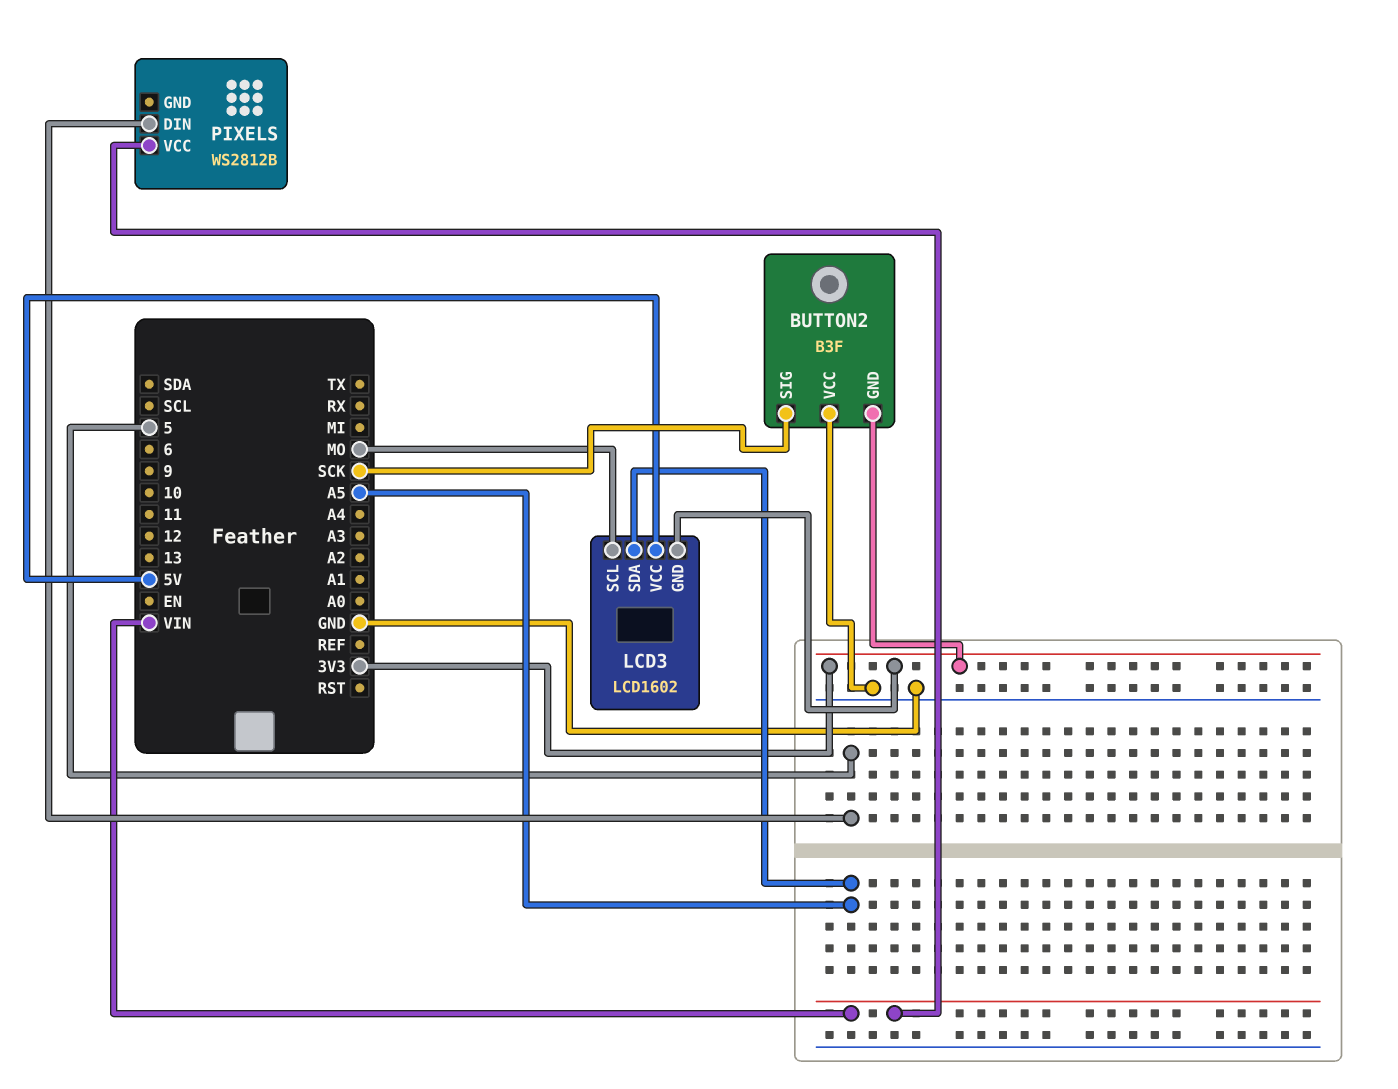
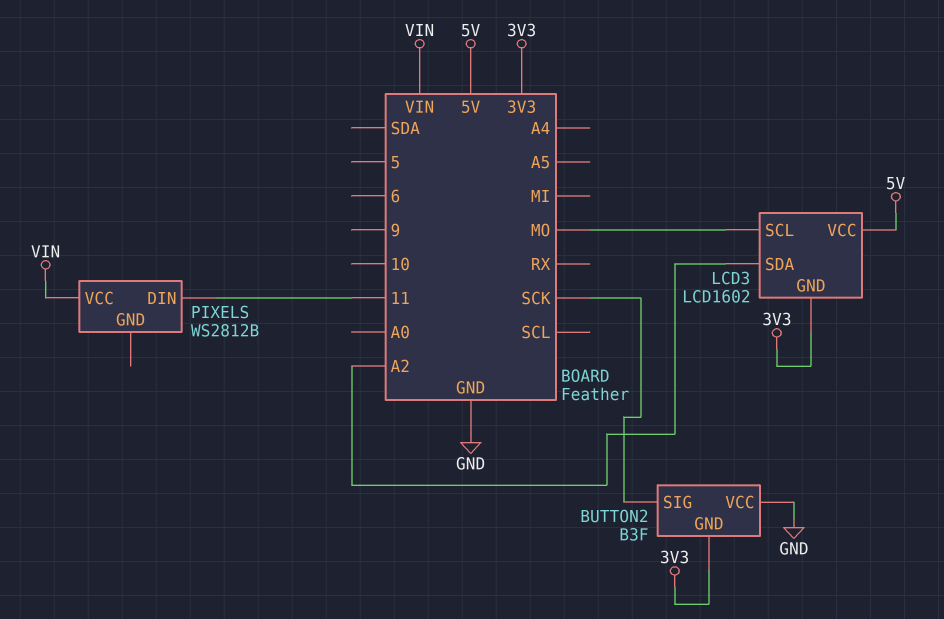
LCD3 pin SDA: A5 -> A2
PIXELS pin DIN: 5 -> 11

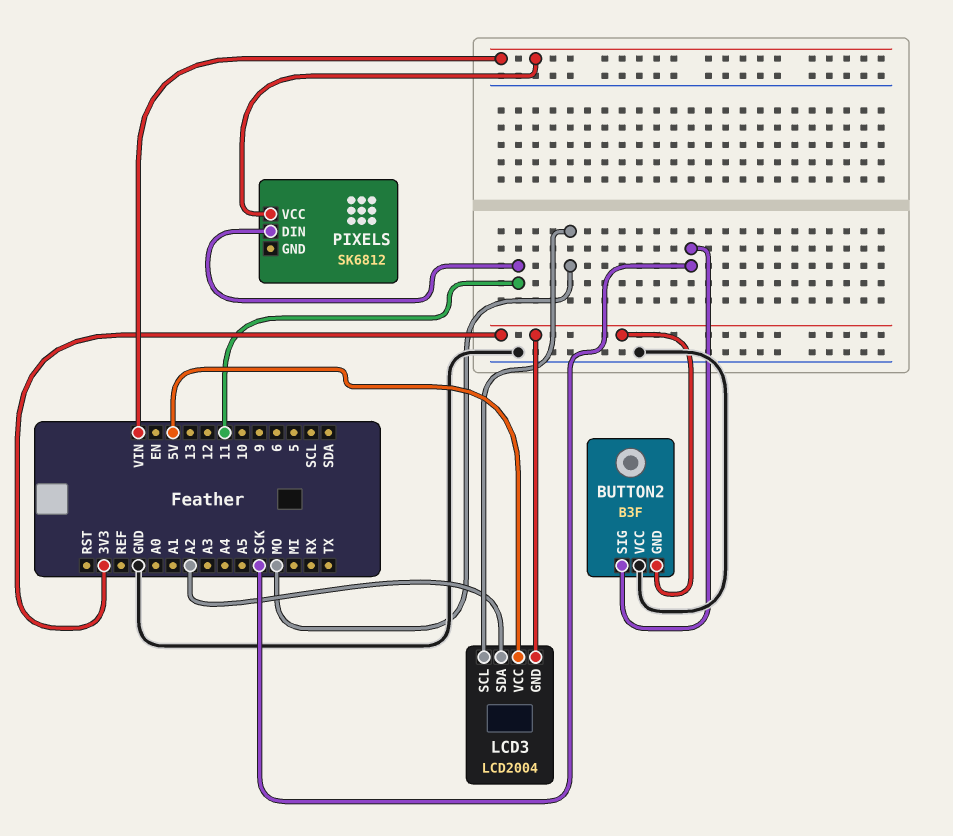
LCD3: LCD1602 -> LCD2004
PIXELS: WS2812B -> SK6812

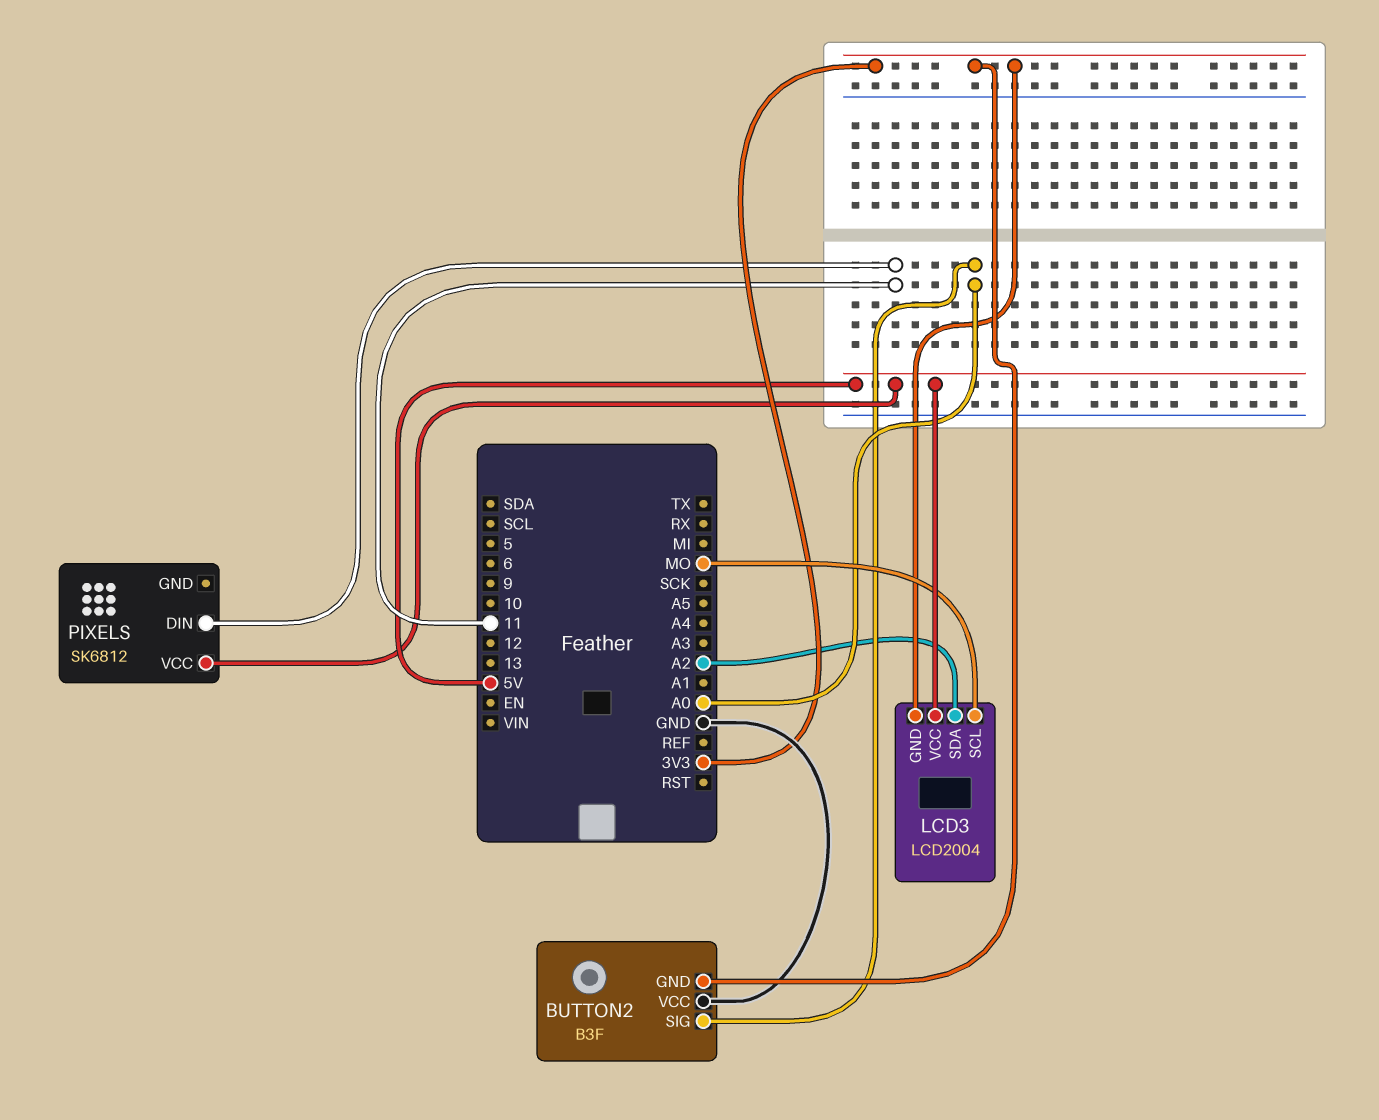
BUTTON2 pin SIG: SCK -> A0
PIXELS pin VCC: VIN -> 5V

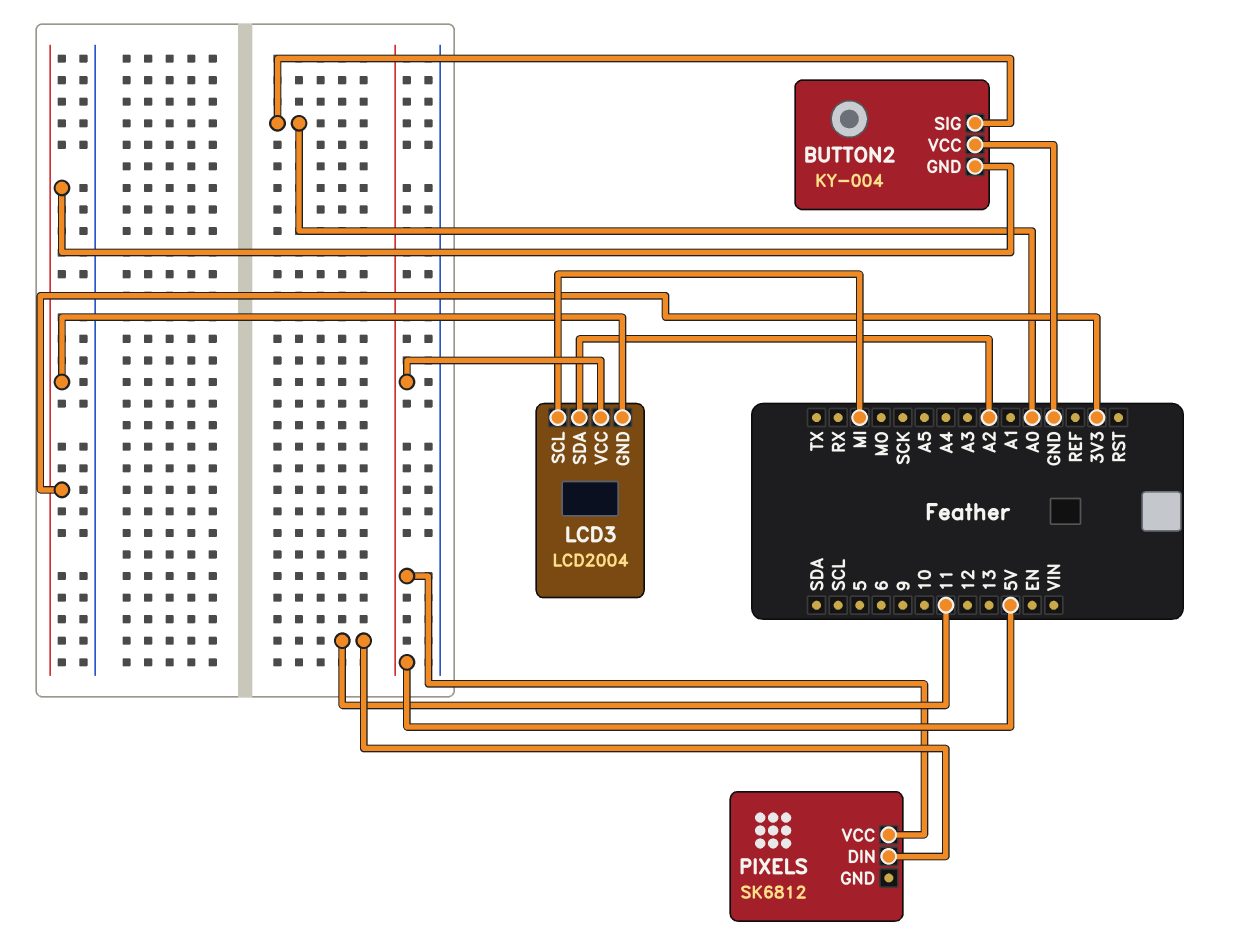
BUTTON2: B3F -> KY-004
LCD3 pin SCL: MO -> MI

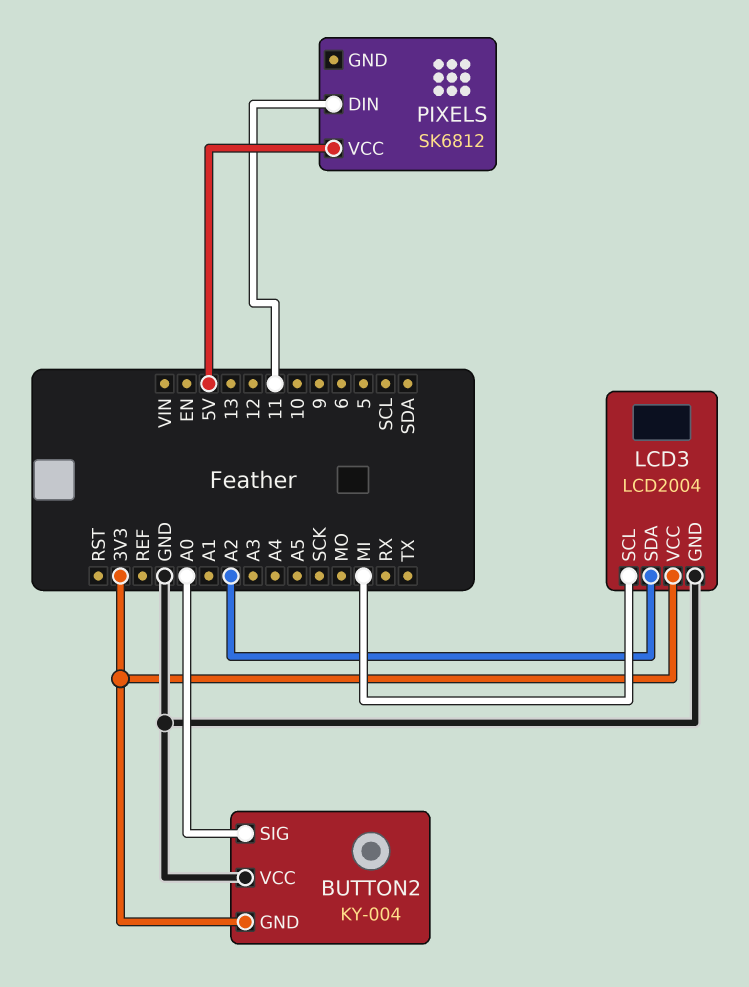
LCD3 pin GND: 3V3 -> GND
LCD3 pin VCC: 5V -> 3V3

